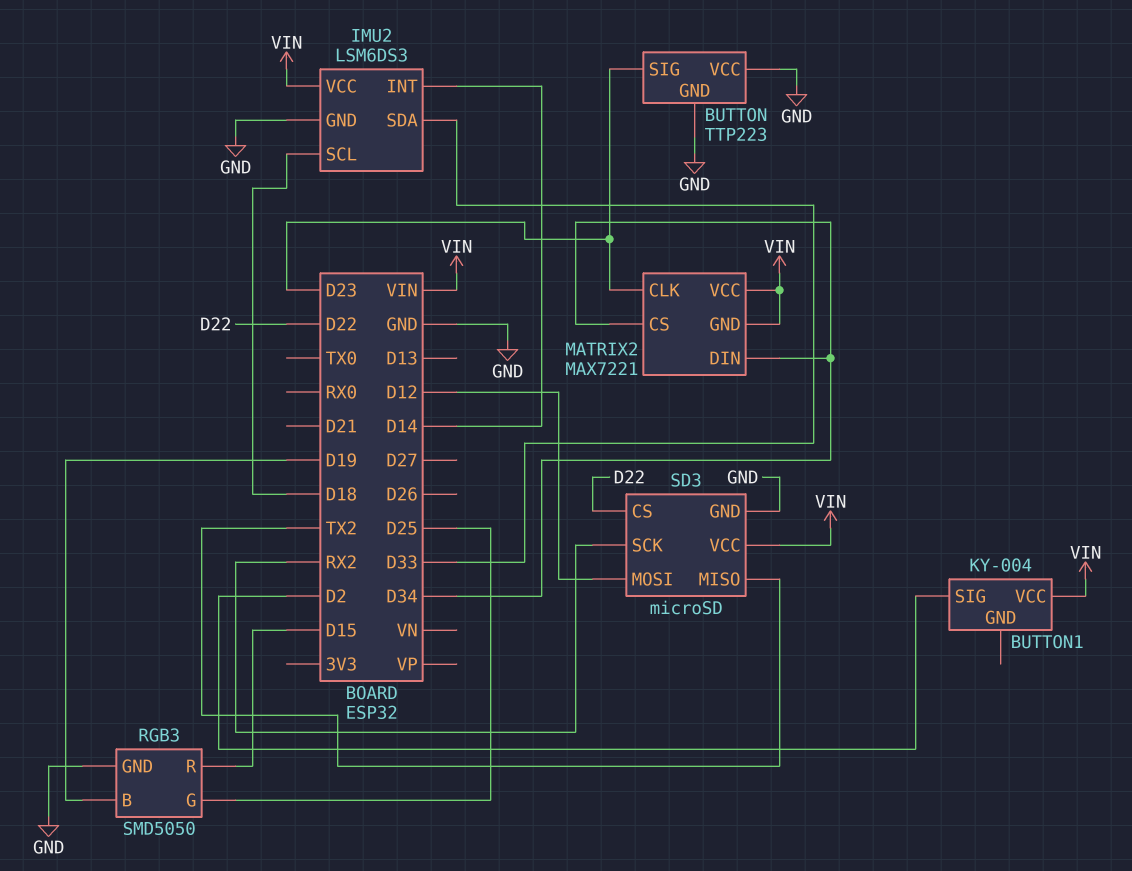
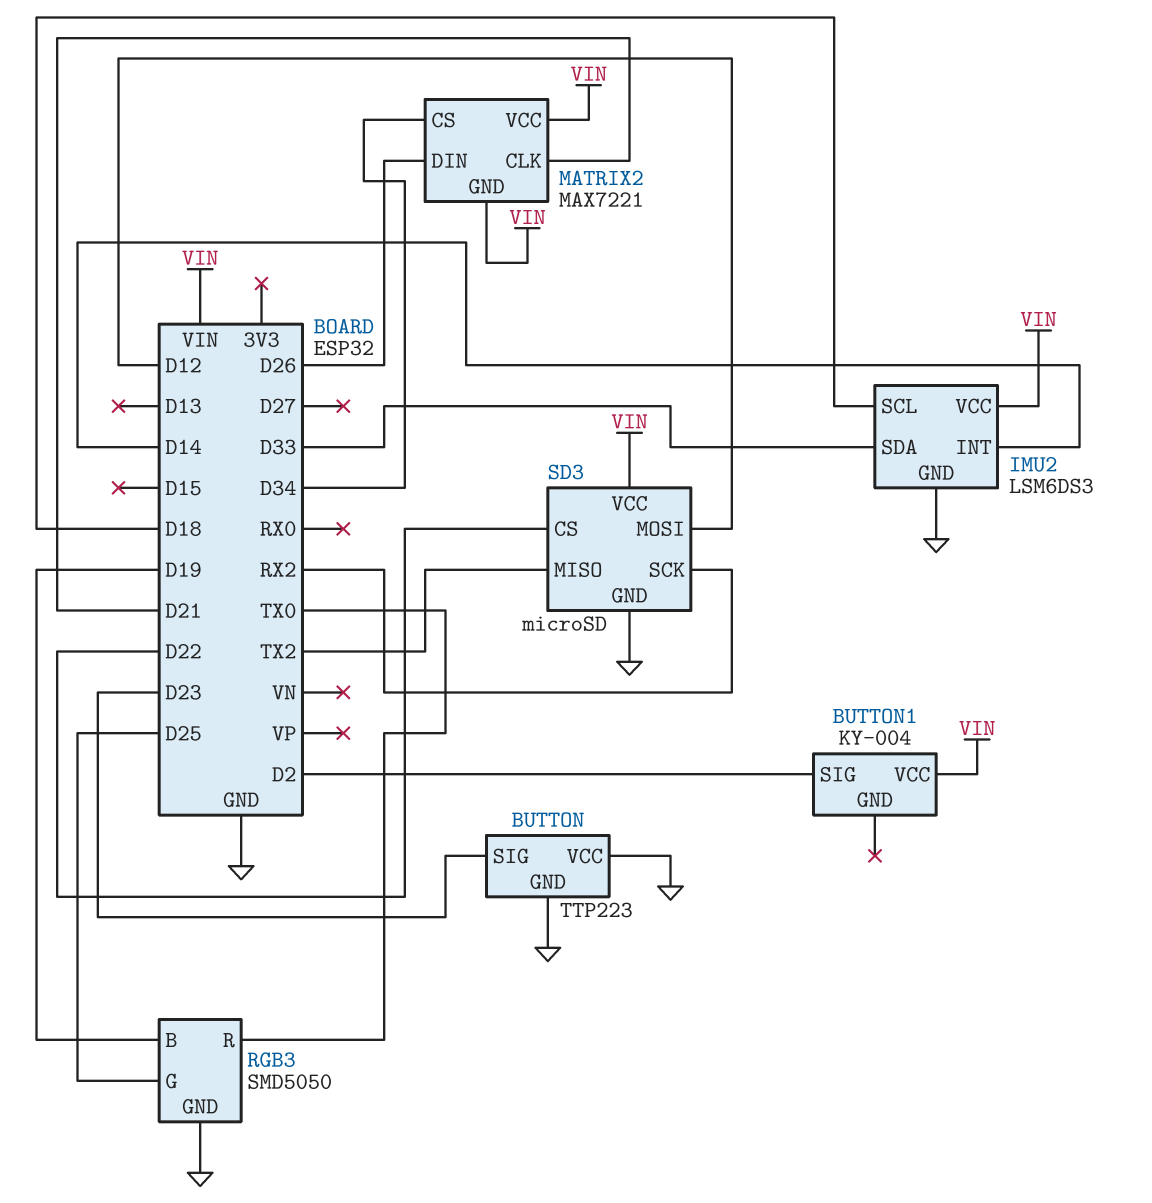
MATRIX2 pin CLK: D23 -> D21
MATRIX2 pin DIN: D34 -> D26
RGB3 pin R: D15 -> TX0

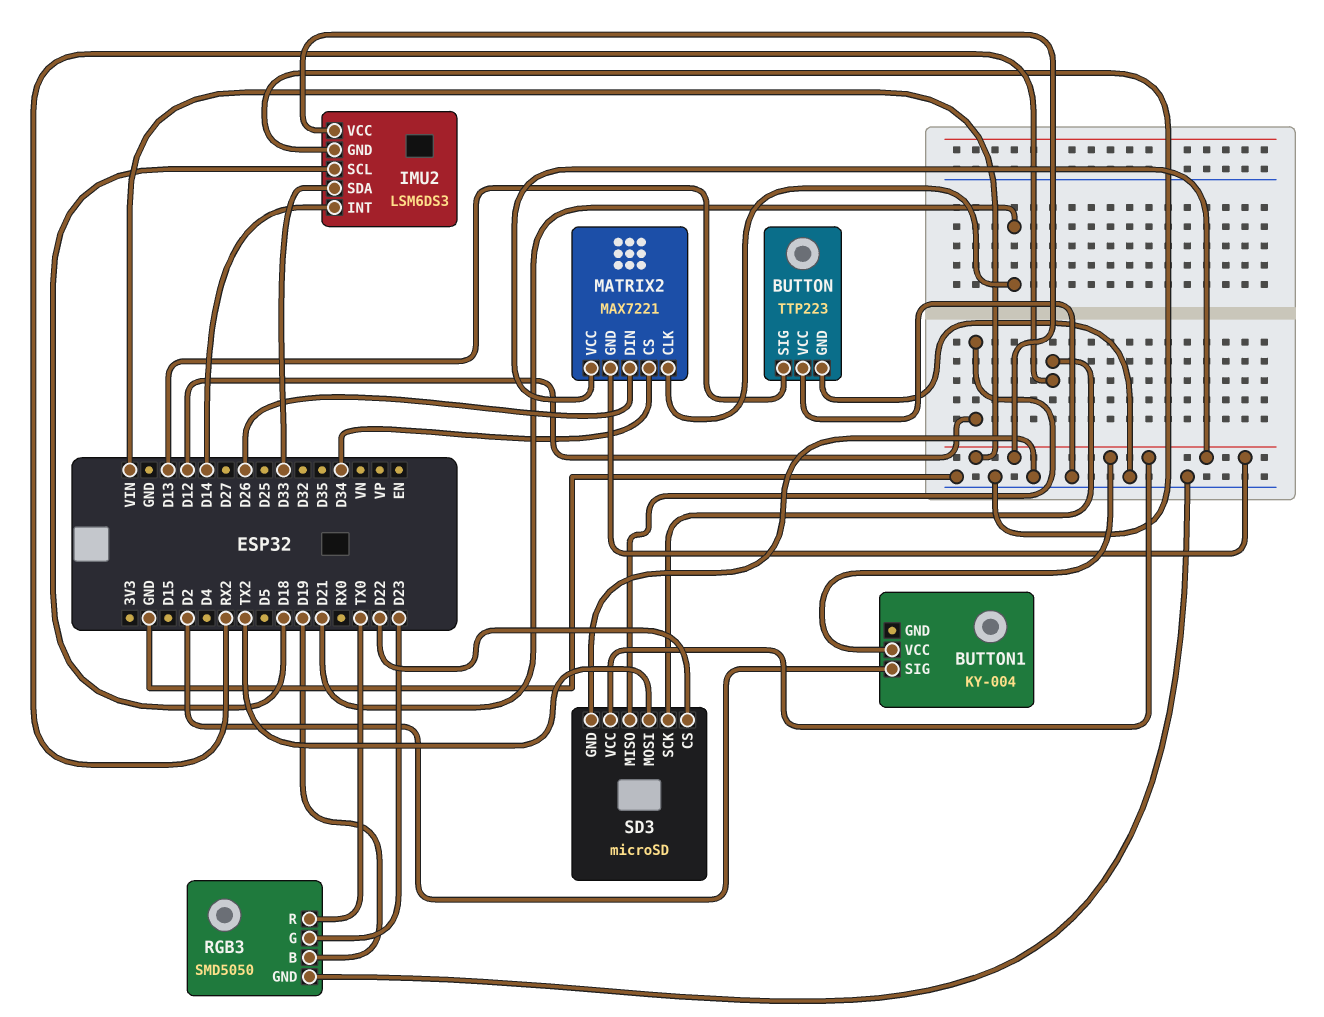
BUTTON pin SIG: D23 -> D13
RGB3 pin G: D25 -> D23
SD3 pin MISO: TX2 -> D12
SD3 pin MOSI: D12 -> TX2

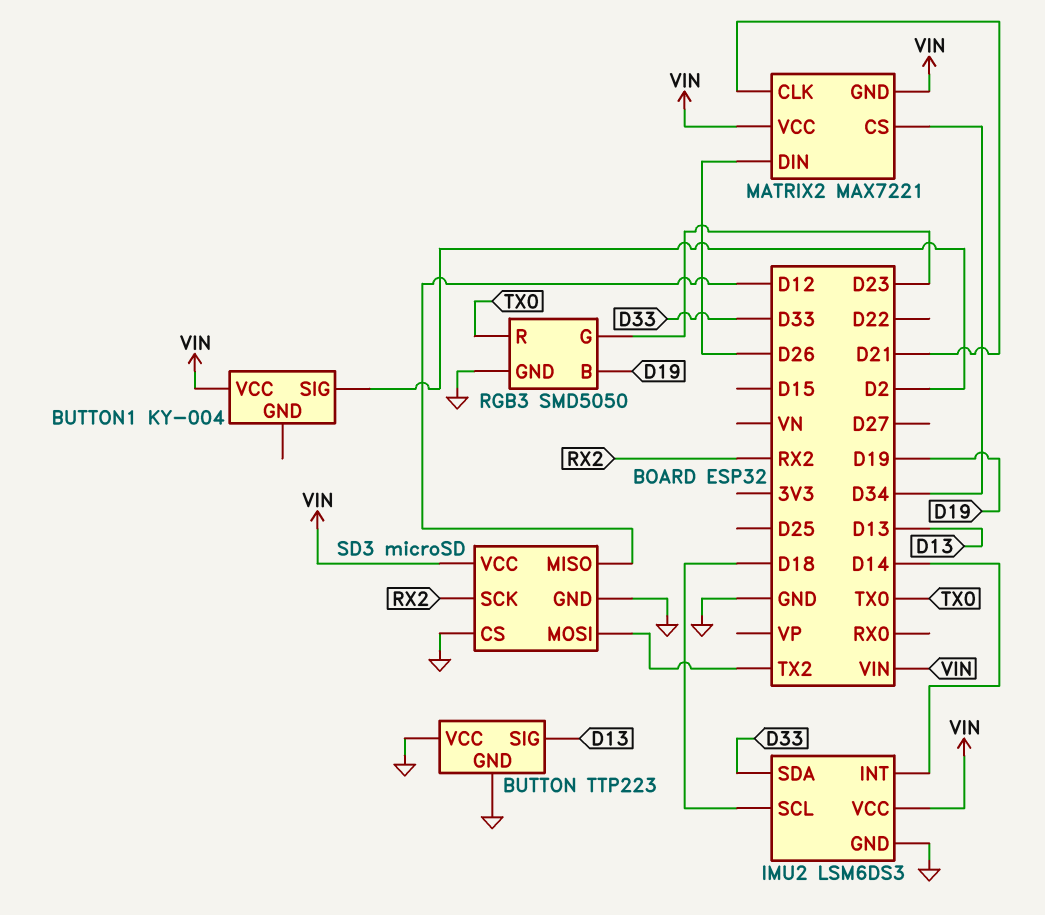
SD3 pin CS: D22 -> GND

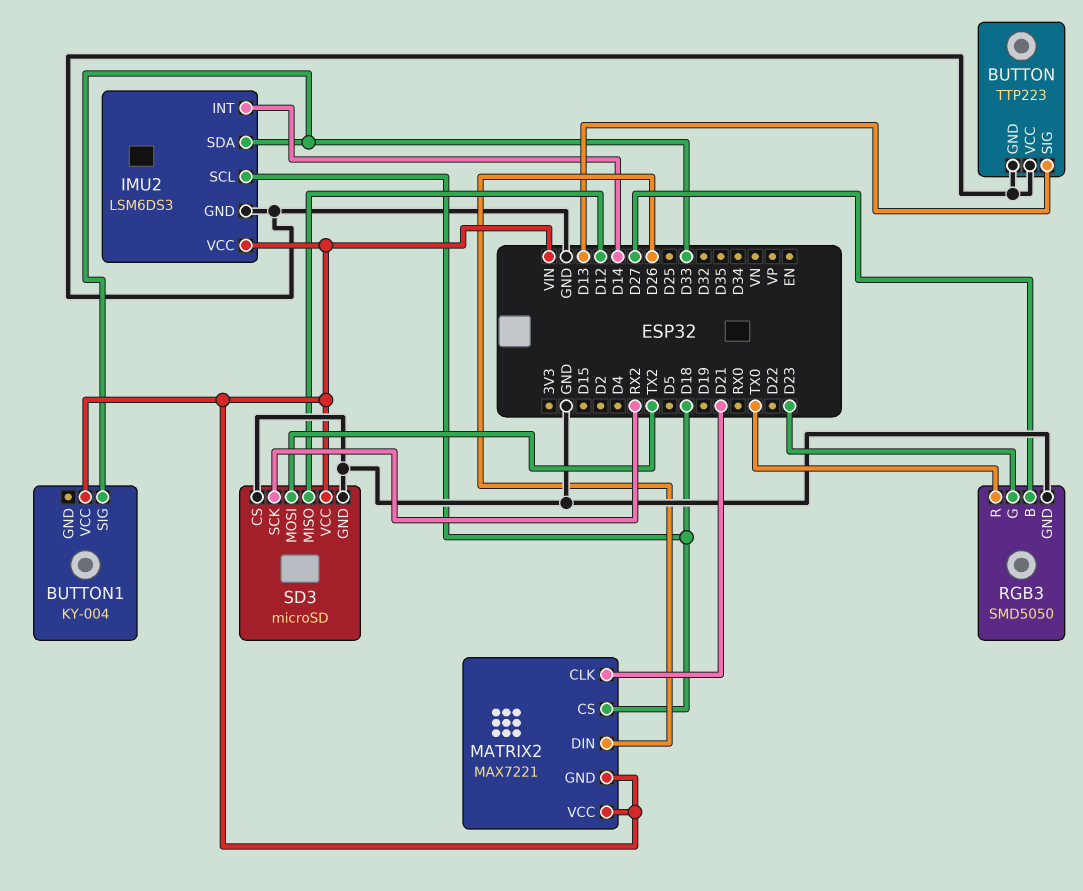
BUTTON1 pin SIG: D2 -> D33
MATRIX2 pin CS: D34 -> D18
RGB3 pin B: D19 -> D27

